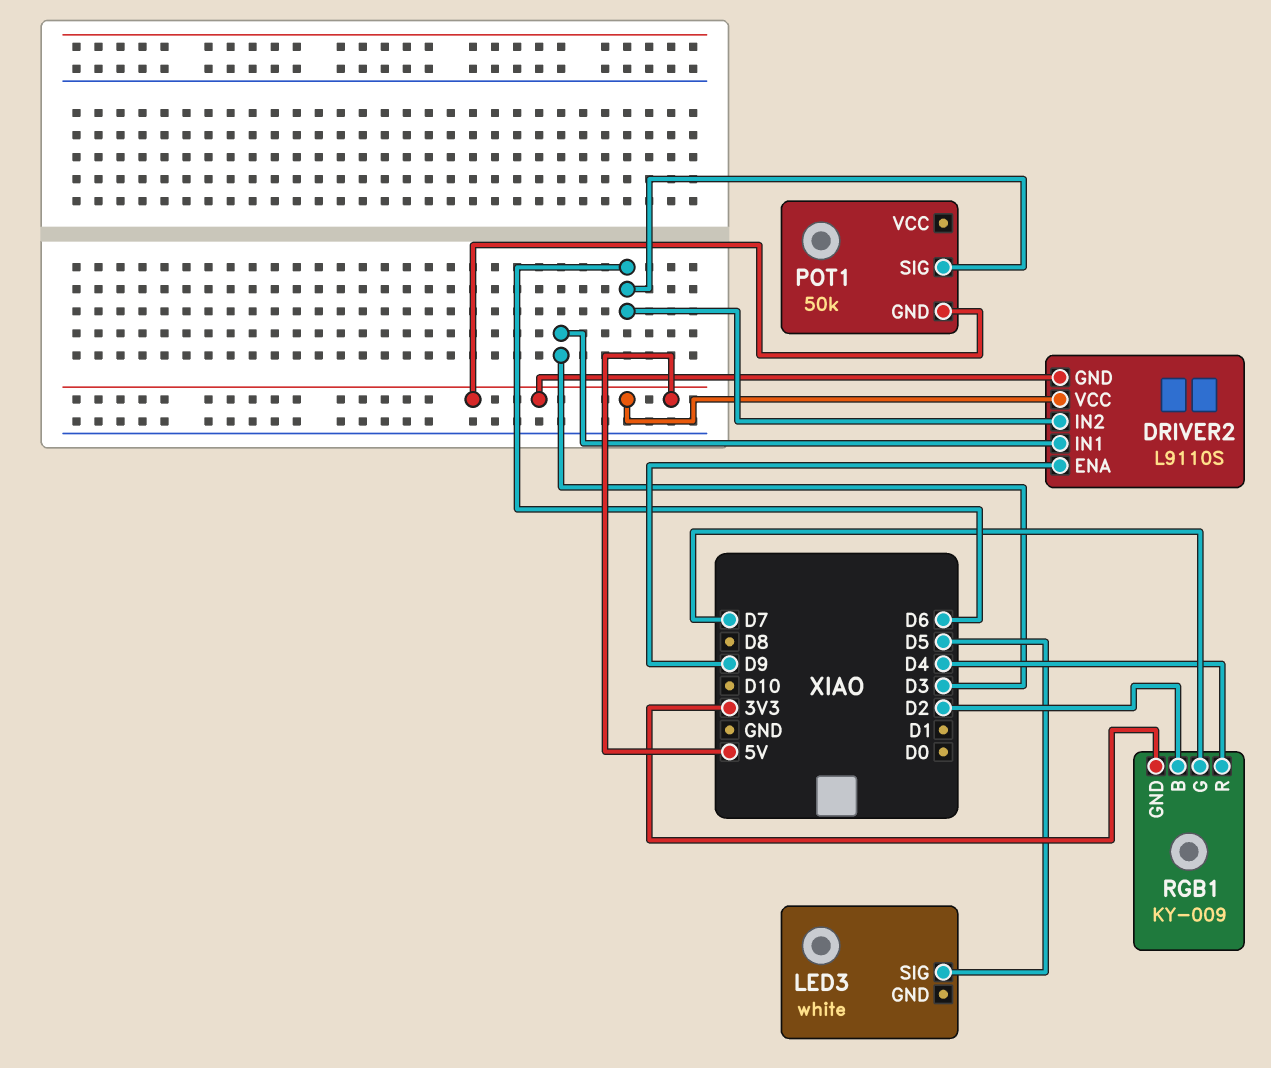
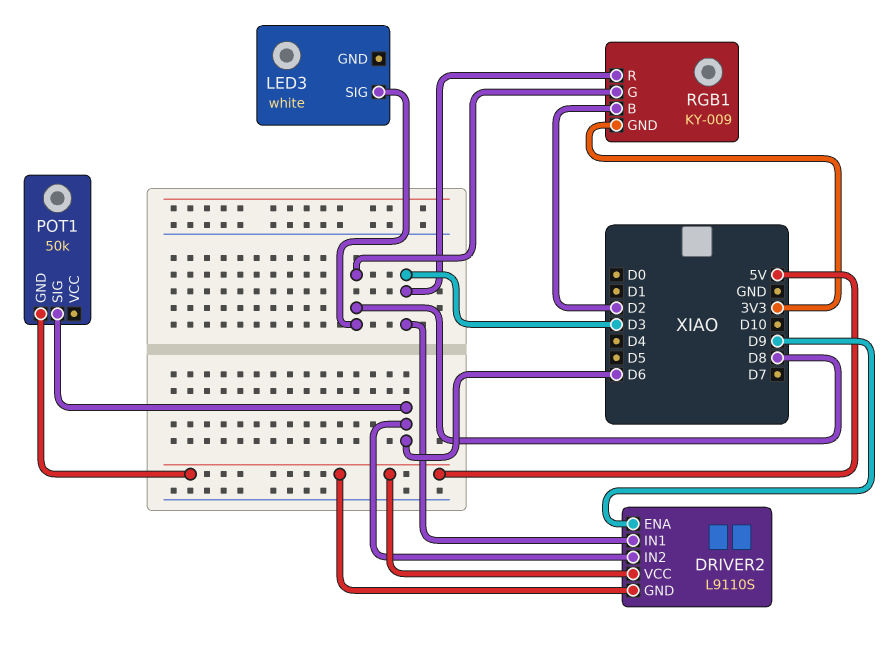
LED3 pin SIG: D5 -> D8
RGB1 pin G: D7 -> D8
RGB1 pin R: D4 -> D3

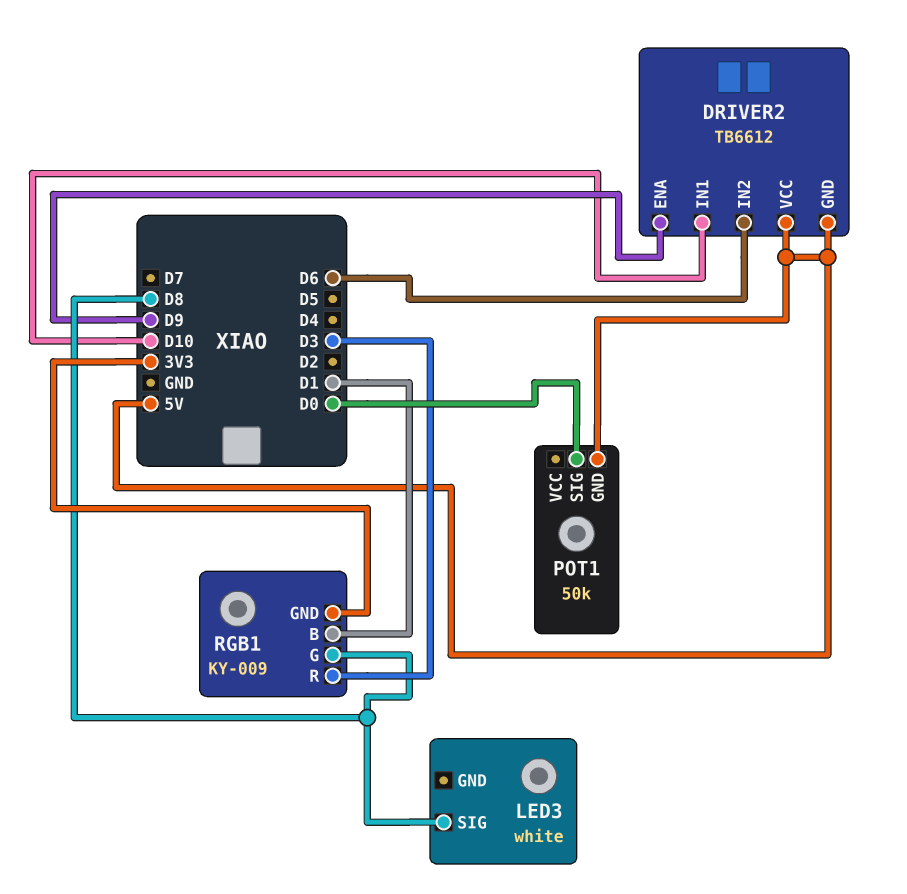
DRIVER2: L9110S -> TB6612
DRIVER2 pin IN1: D3 -> D10
POT1 pin SIG: D6 -> D0
RGB1 pin B: D2 -> D1

